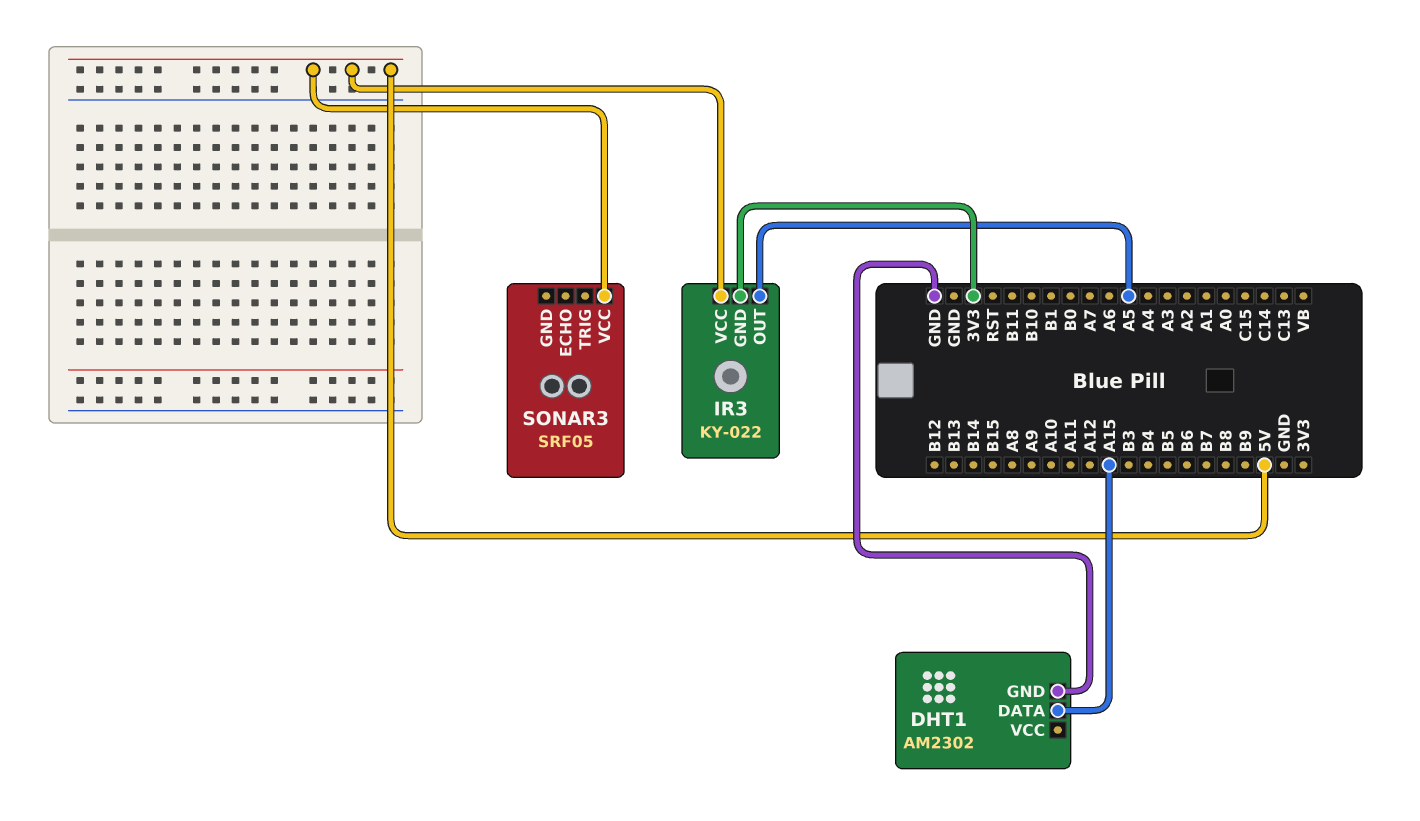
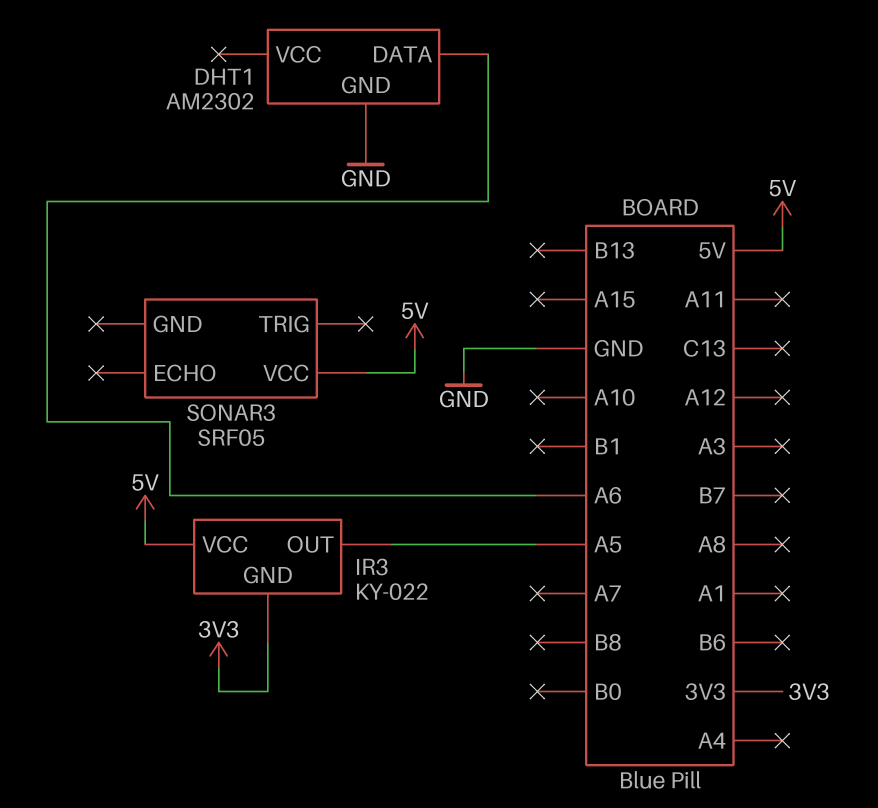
DHT1 pin DATA: A15 -> A6

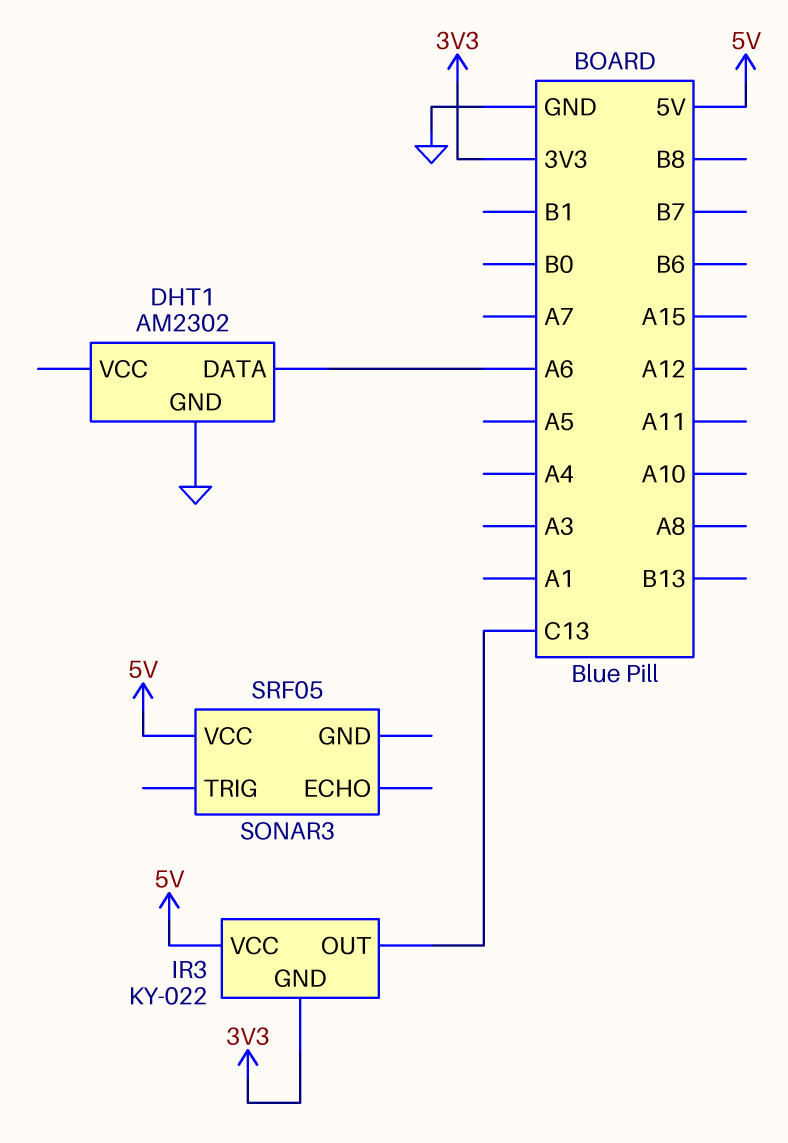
IR3 pin OUT: A5 -> C13

